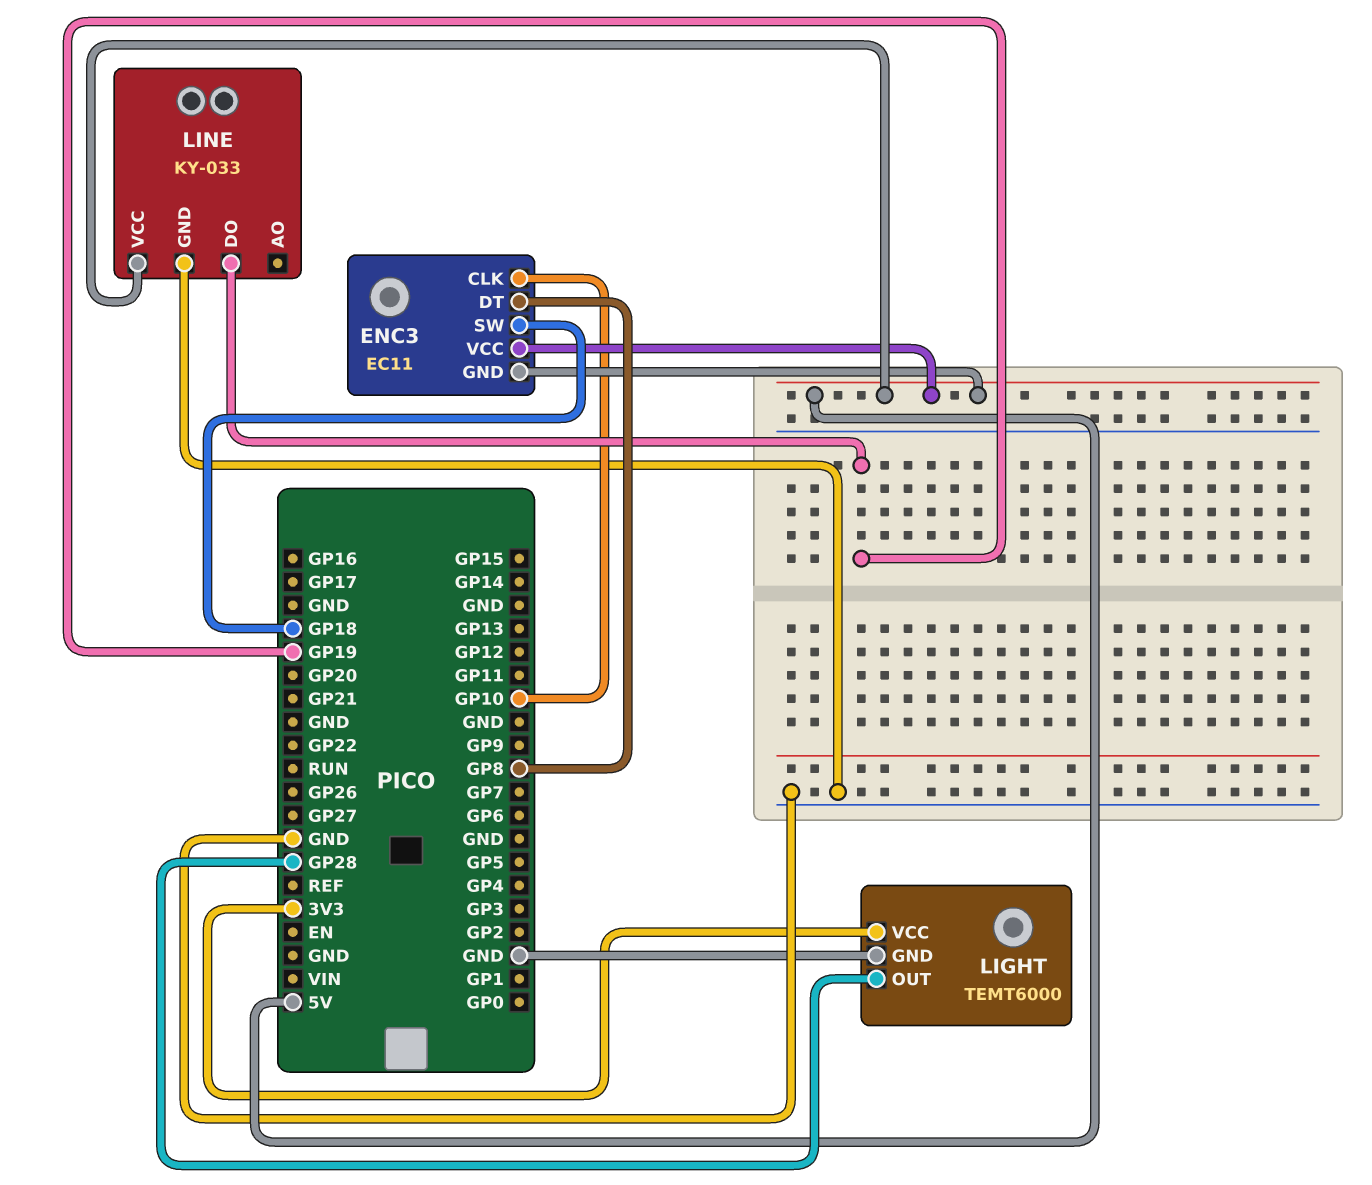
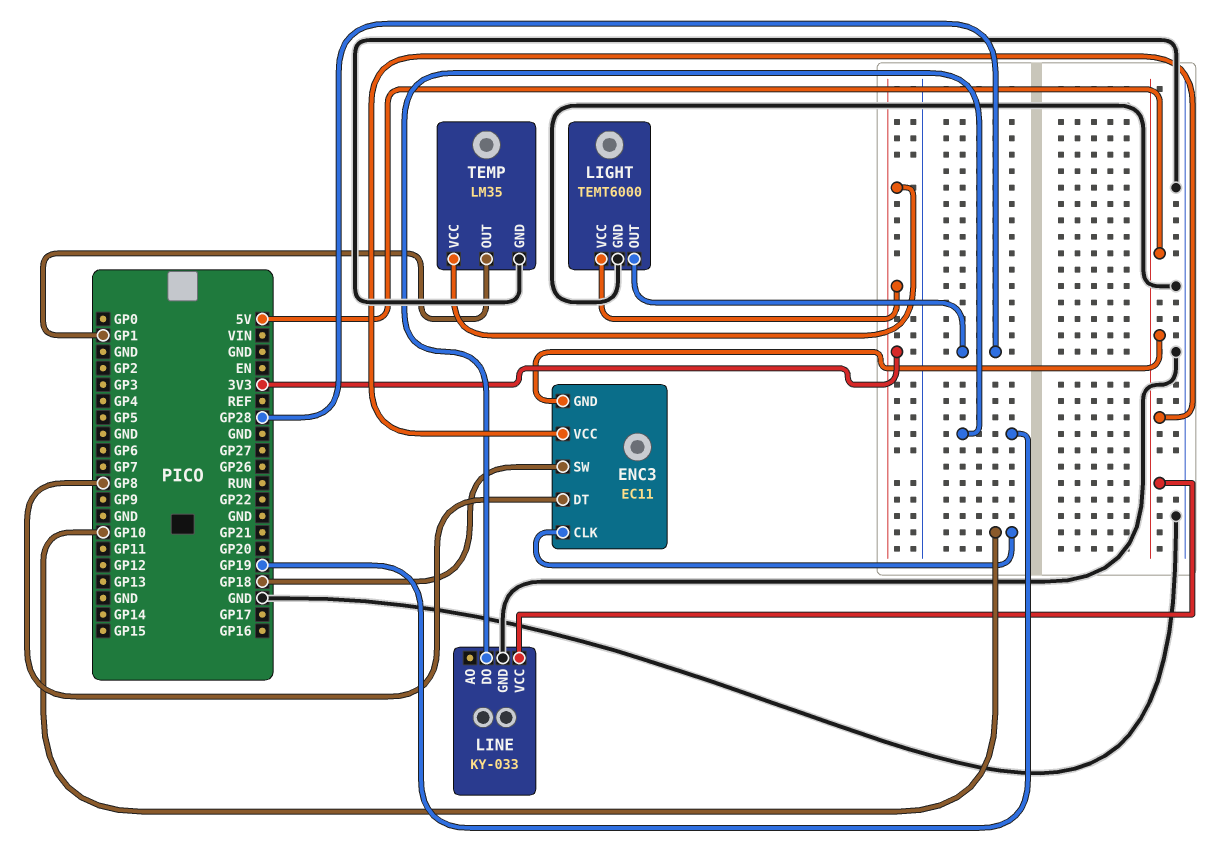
TEMP: none -> LM35
TEMP pin GND: none -> GND
TEMP pin OUT: none -> GP1
TEMP pin VCC: none -> 3V3

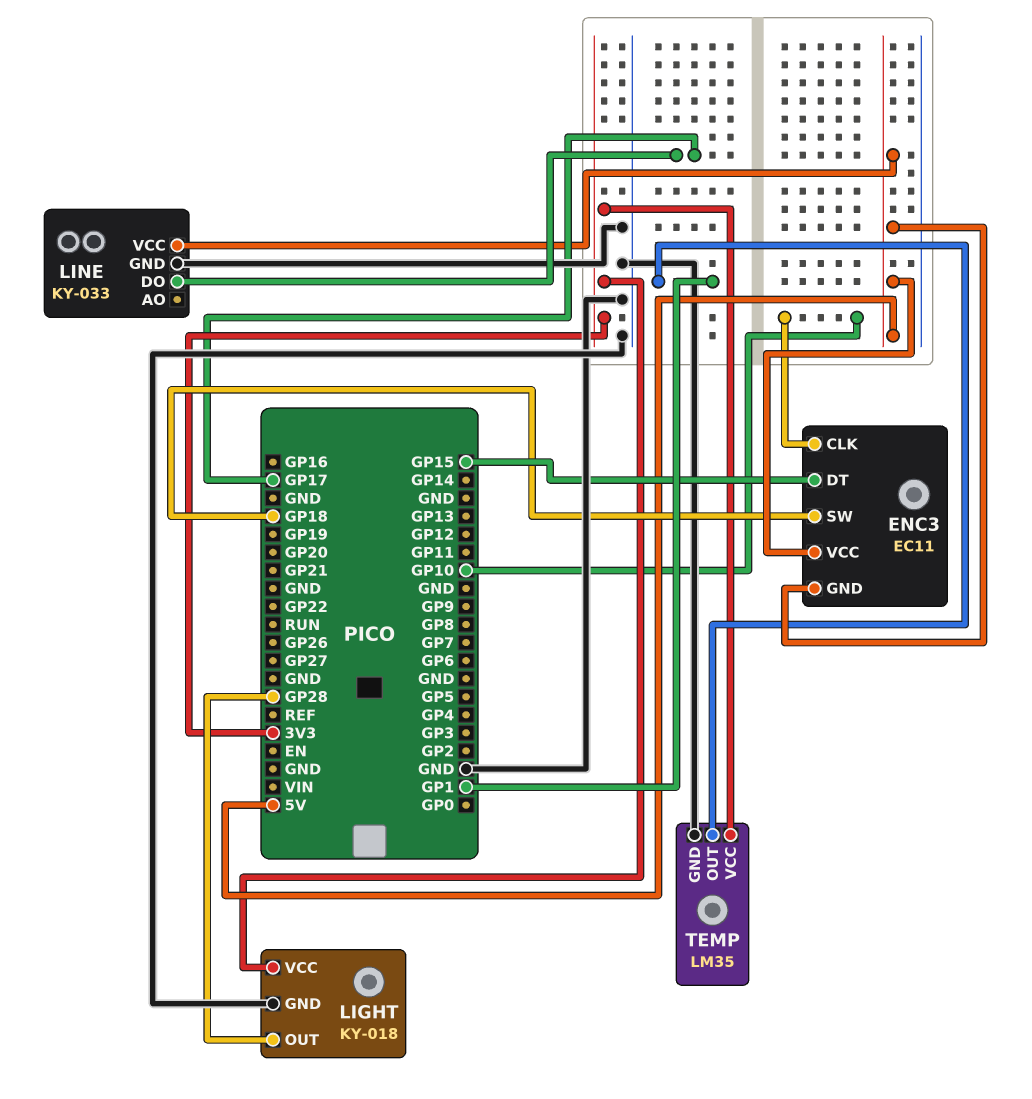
ENC3 pin DT: GP8 -> GP15
LIGHT: TEMT6000 -> KY-018
LINE pin DO: GP19 -> GP17

